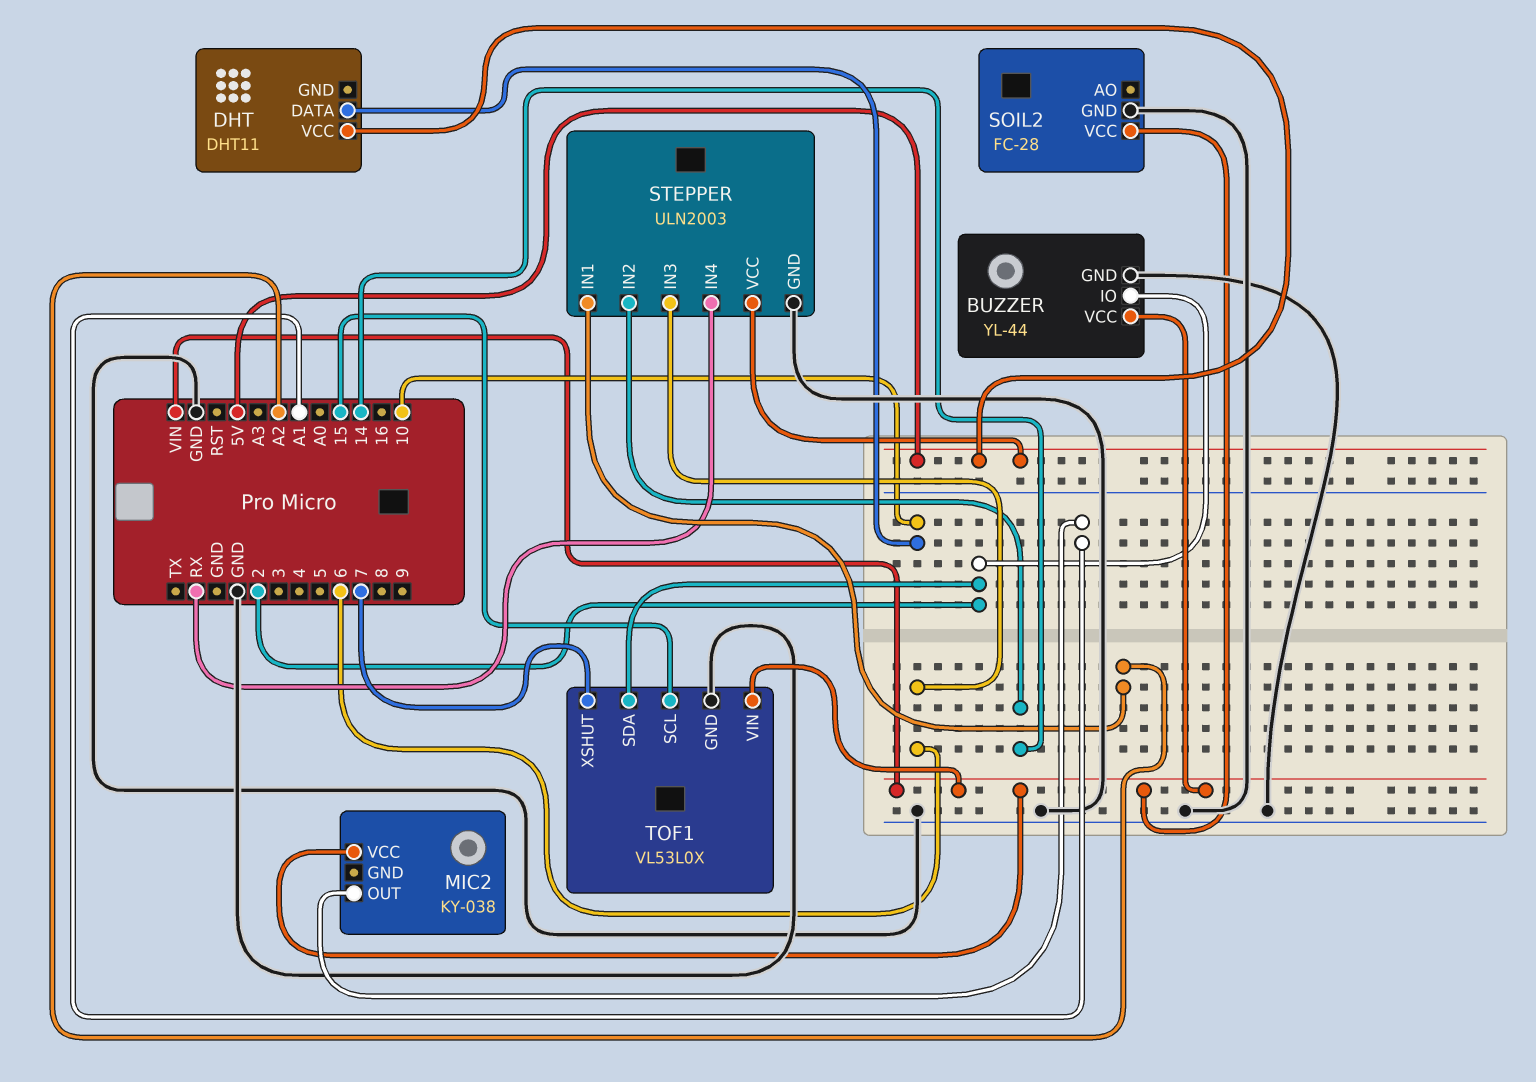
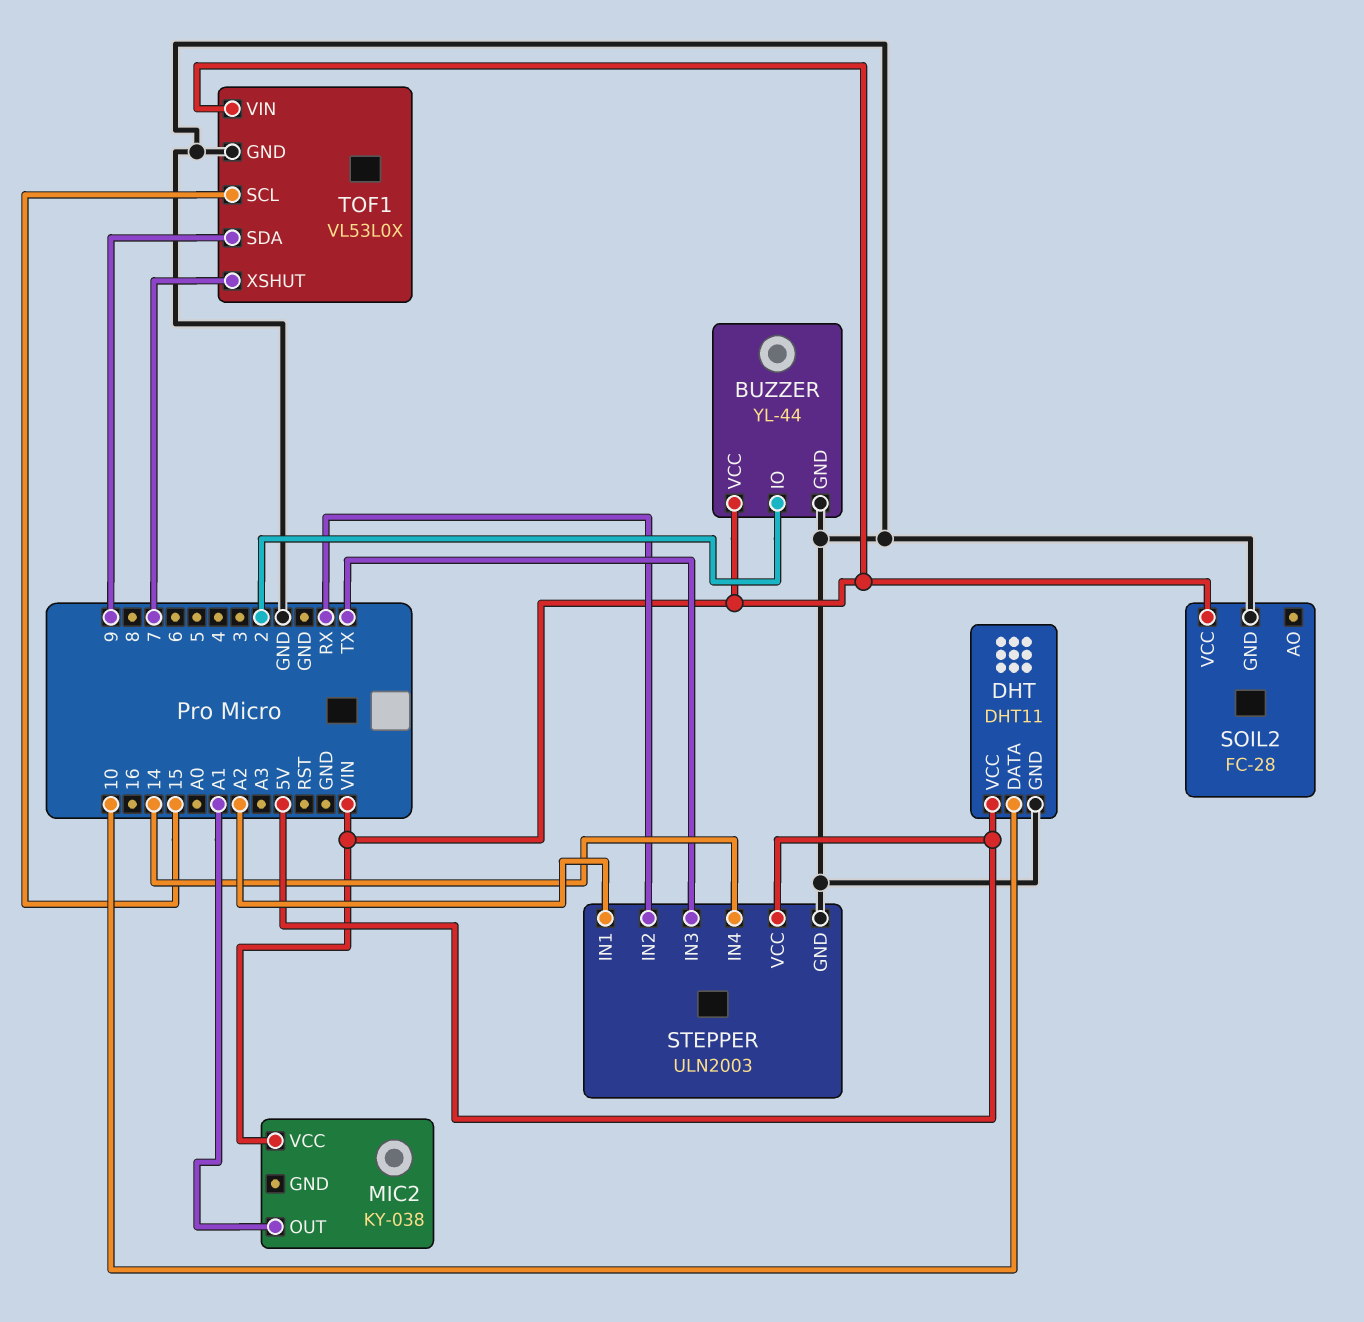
DHT pin GND: none -> GND
STEPPER pin IN2: 14 -> RX
STEPPER pin IN3: 6 -> TX
STEPPER pin IN4: RX -> 14
TOF1 pin SDA: 2 -> 9

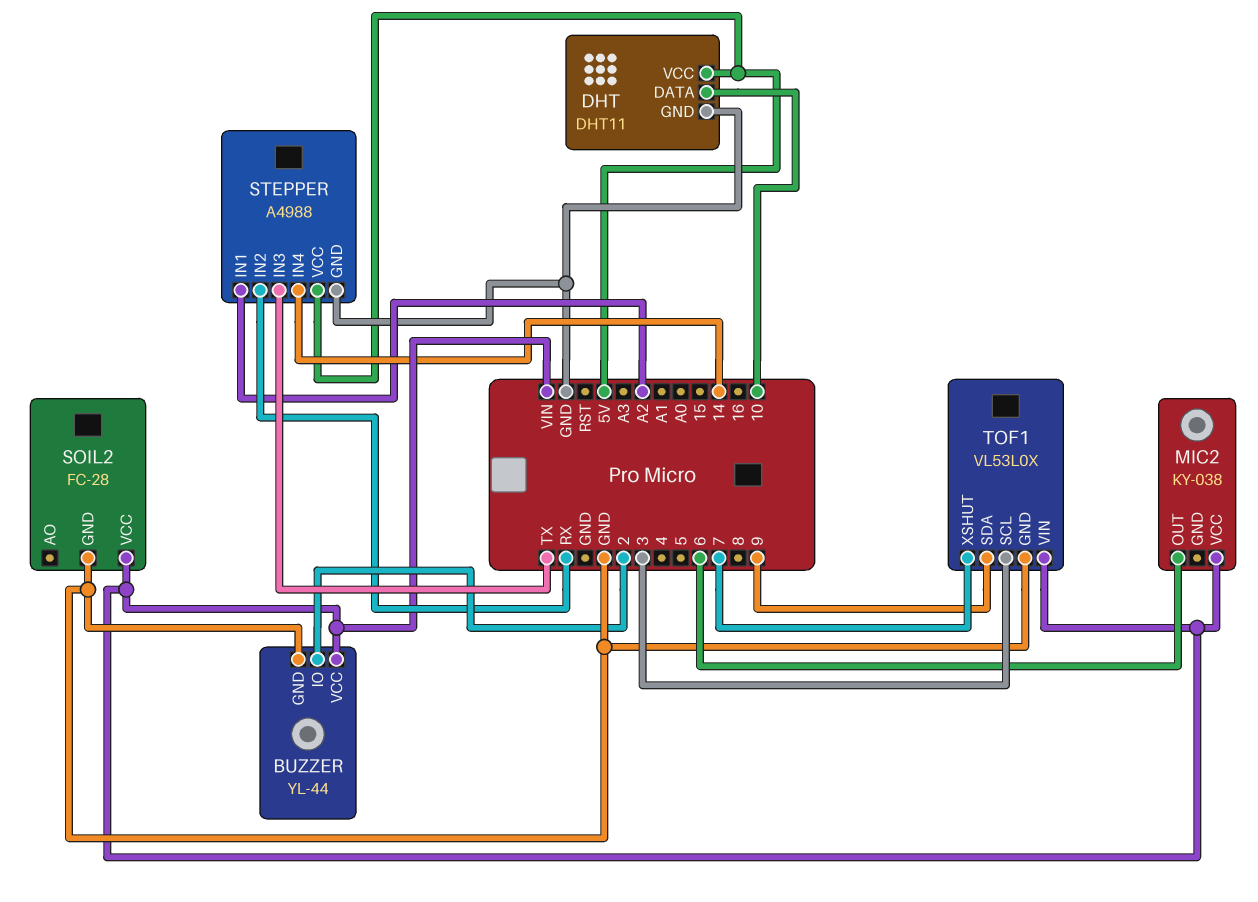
MIC2 pin OUT: A1 -> 6
STEPPER: ULN2003 -> A4988
TOF1 pin SCL: 15 -> 3

